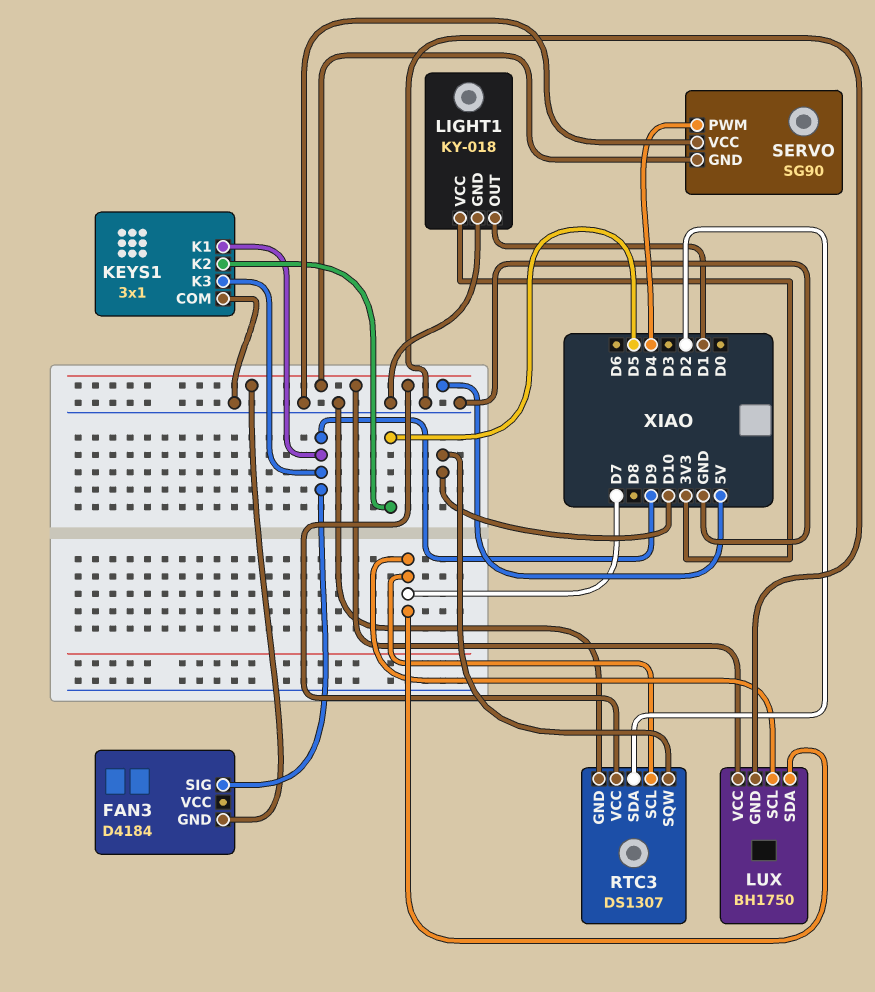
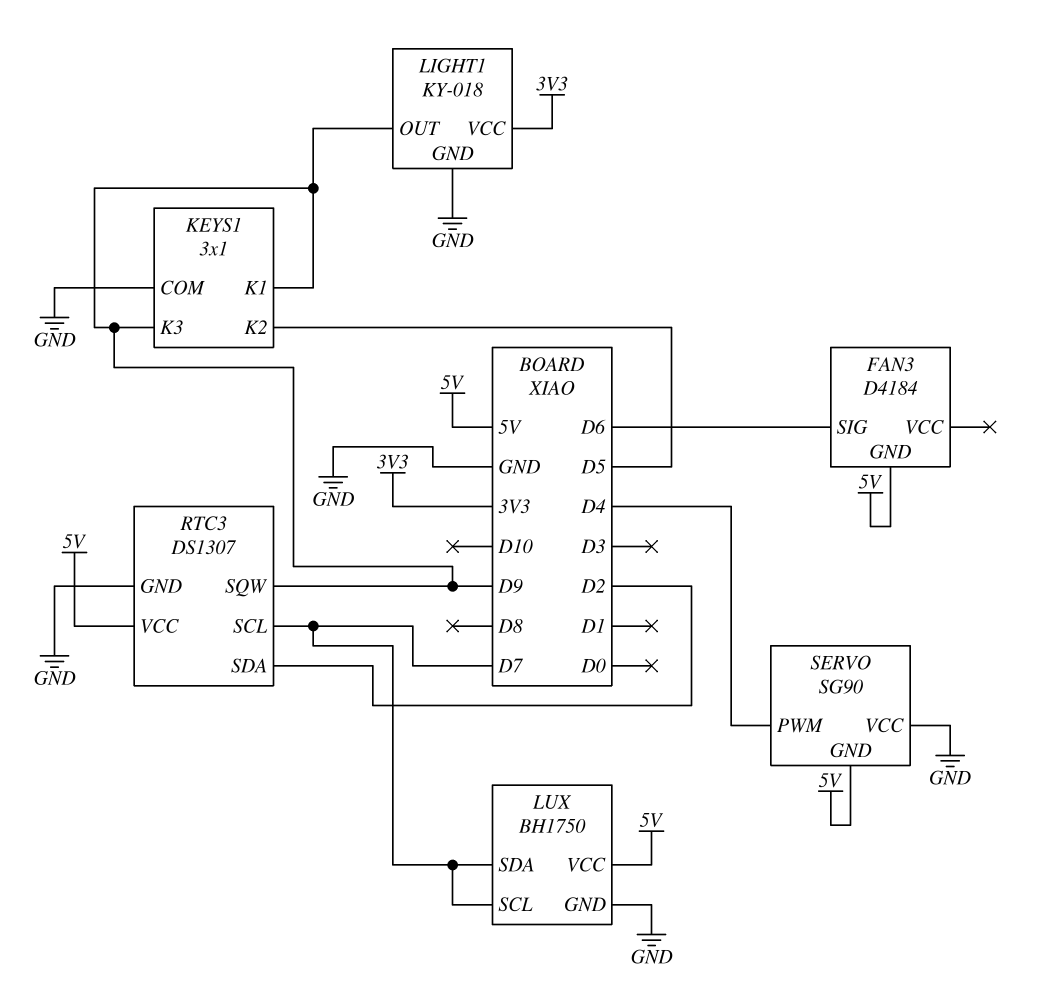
FAN3 pin SIG: D9 -> D6
LIGHT1 pin OUT: D1 -> D9
RTC3 pin SQW: D10 -> D9

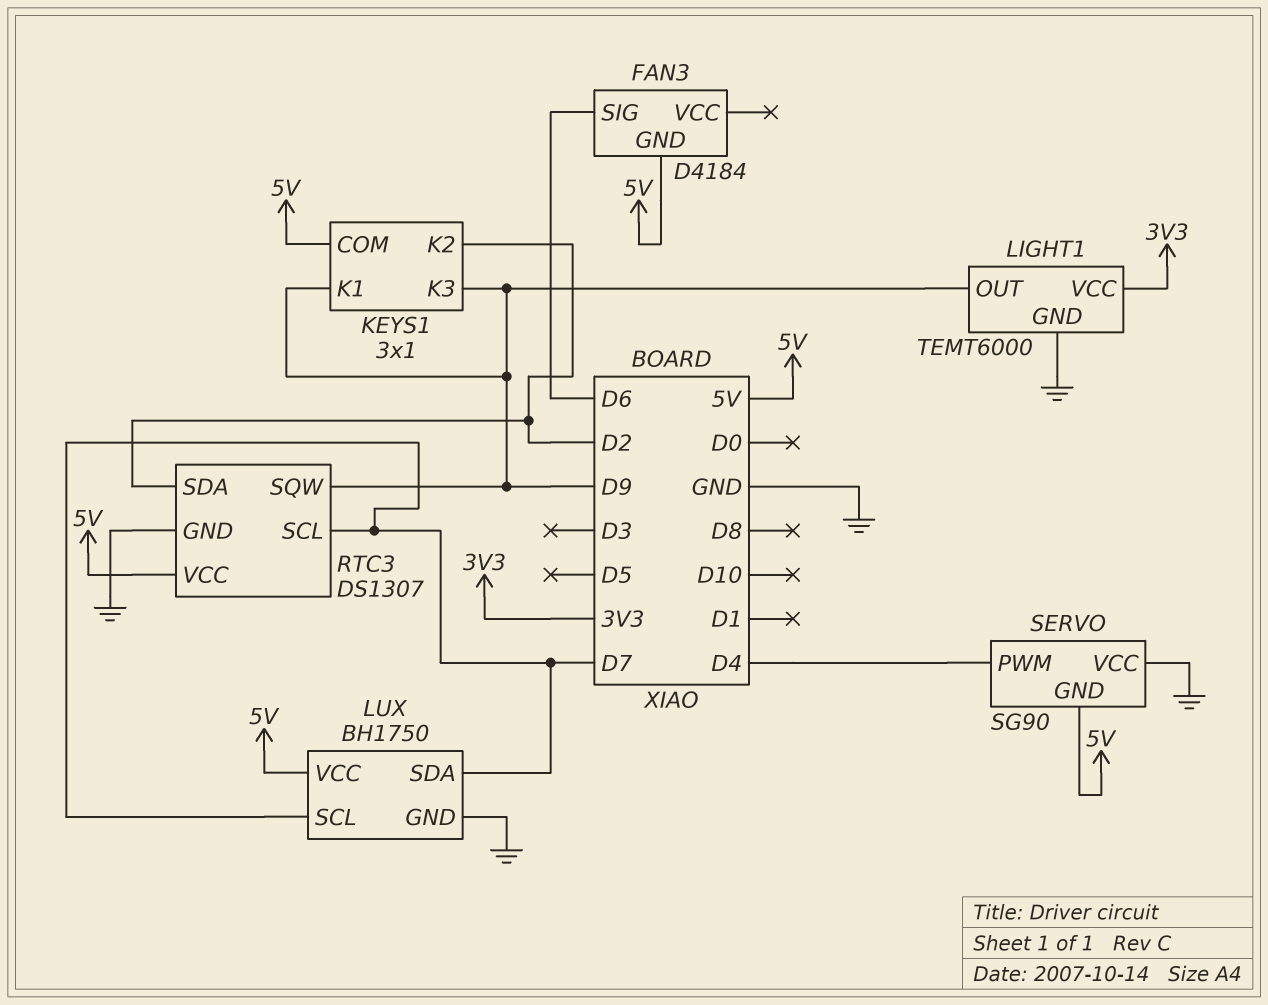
KEYS1 pin COM: GND -> 5V
KEYS1 pin K2: D5 -> D2
LIGHT1: KY-018 -> TEMT6000

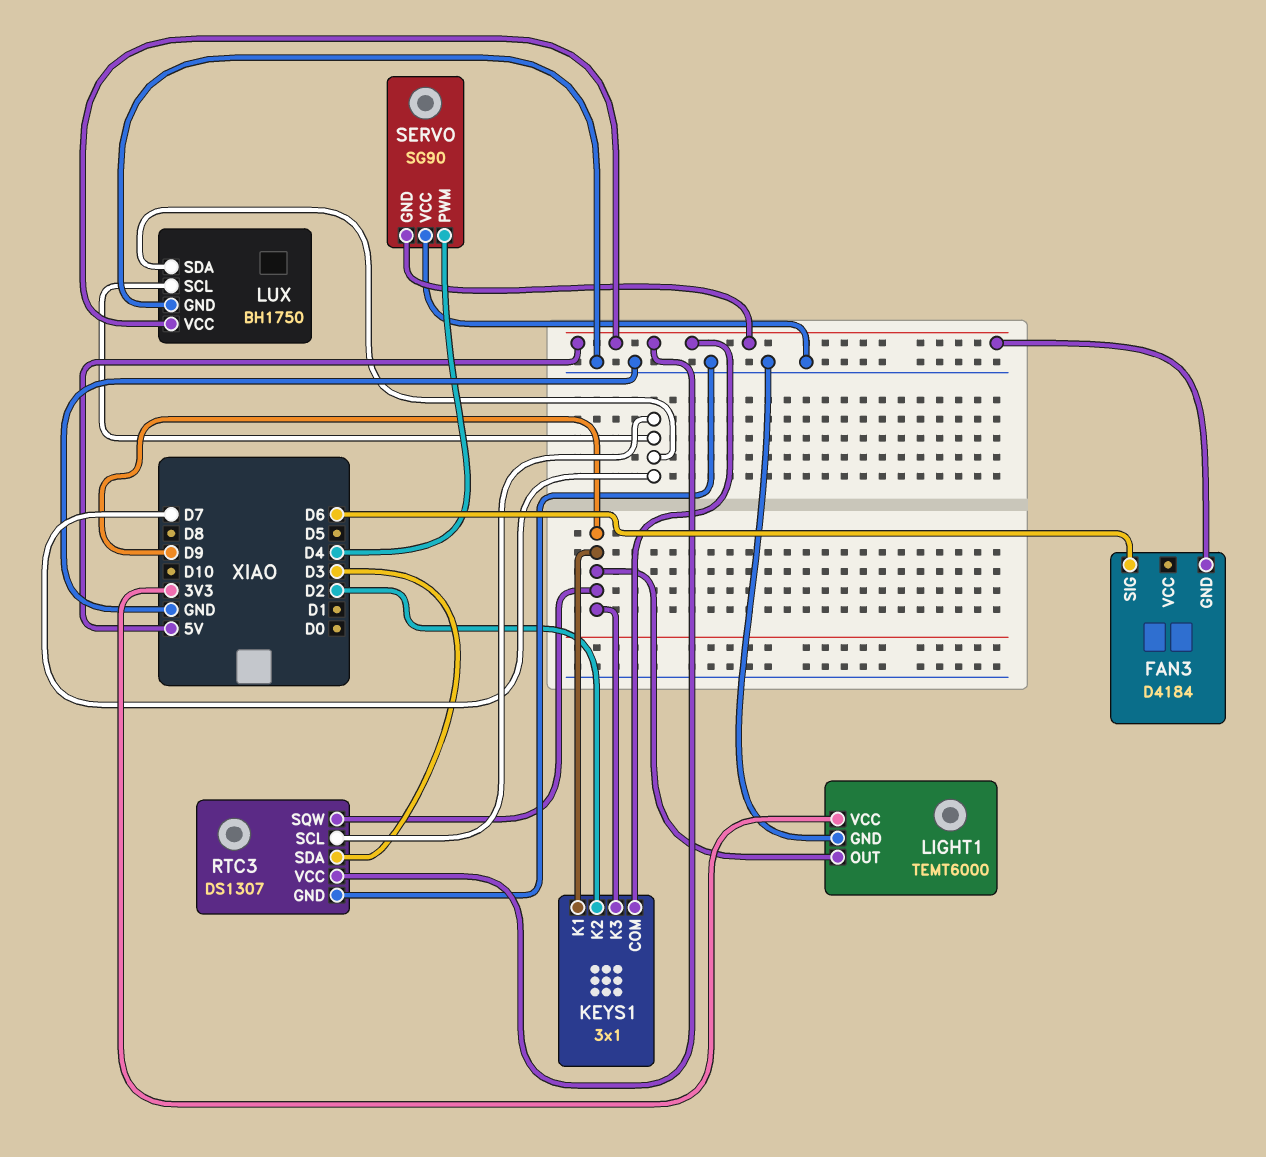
RTC3 pin SDA: D2 -> D3

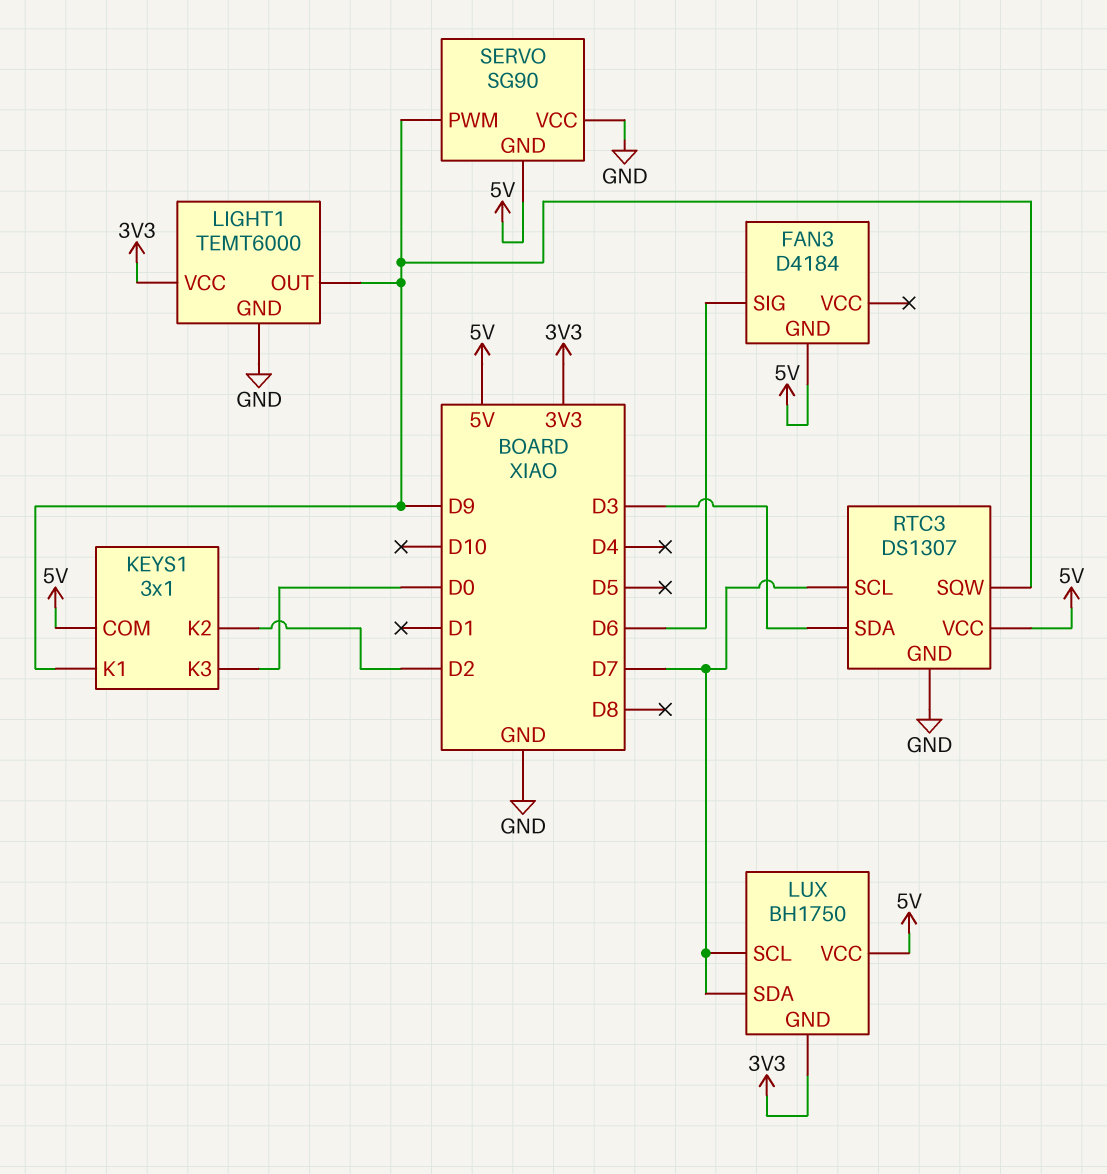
KEYS1 pin K3: D9 -> D0
LUX pin GND: GND -> 3V3
SERVO pin PWM: D4 -> D9

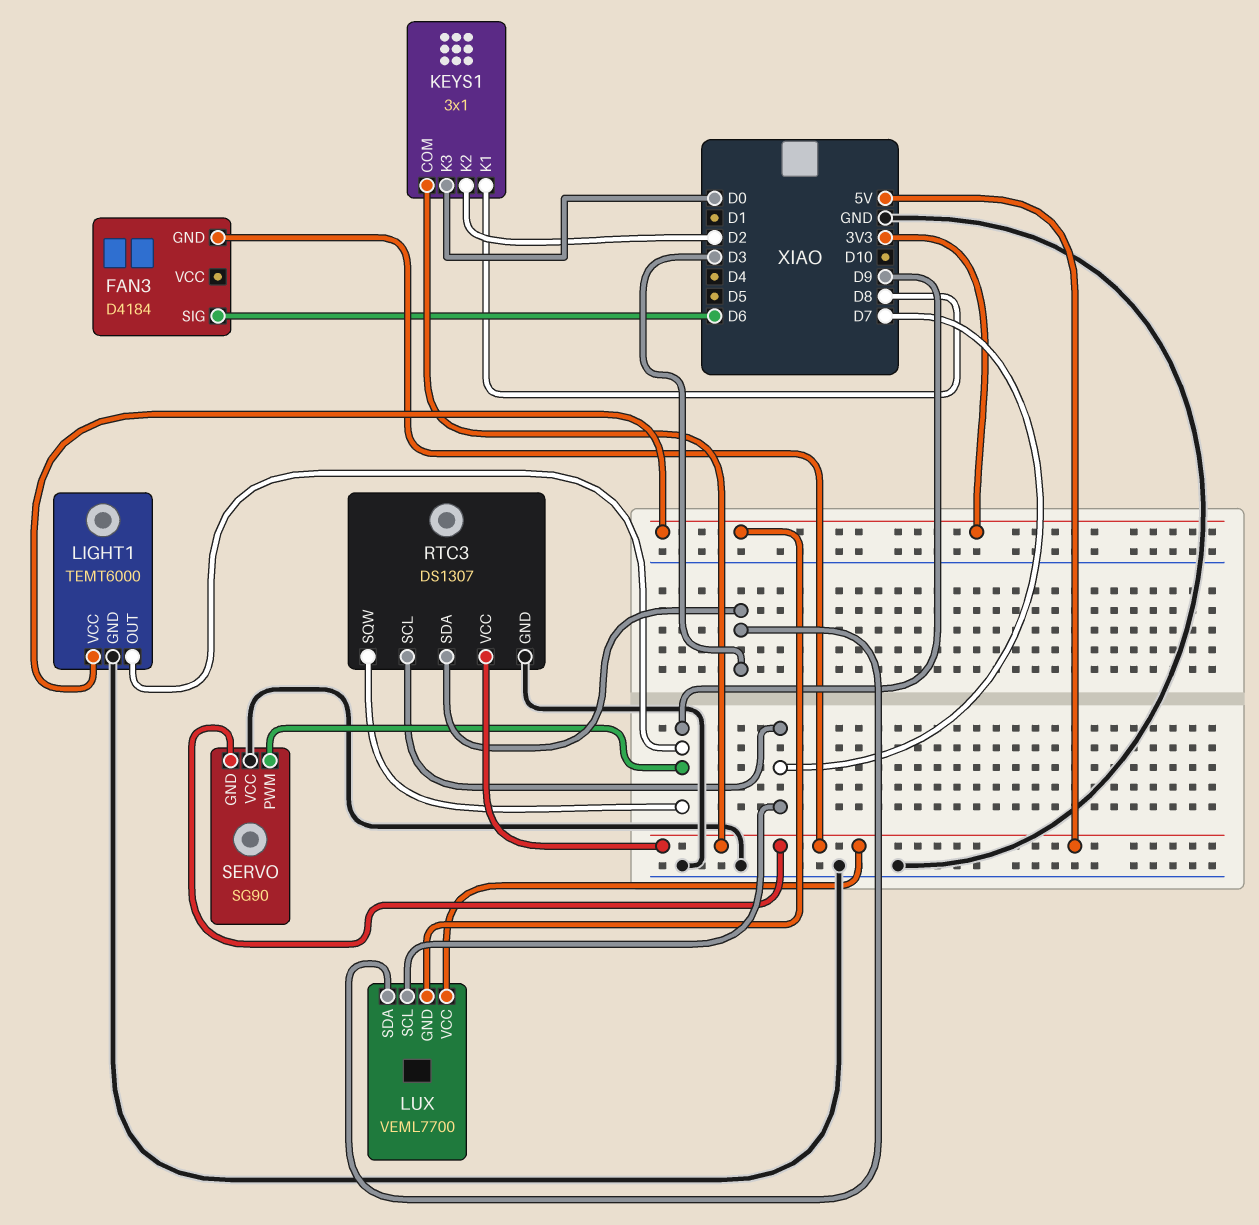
KEYS1 pin K1: D9 -> D8
LUX: BH1750 -> VEML7700
LUX pin SDA: D7 -> D3

